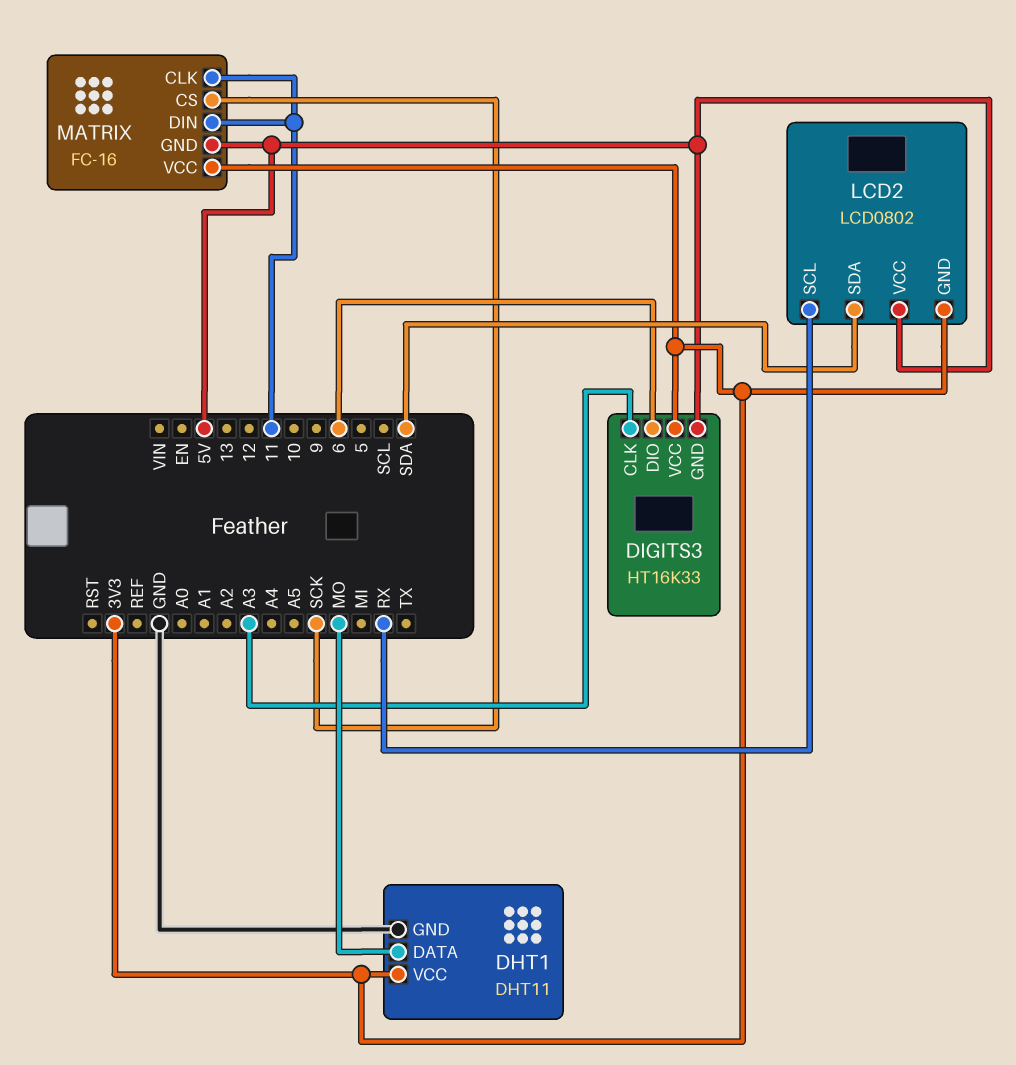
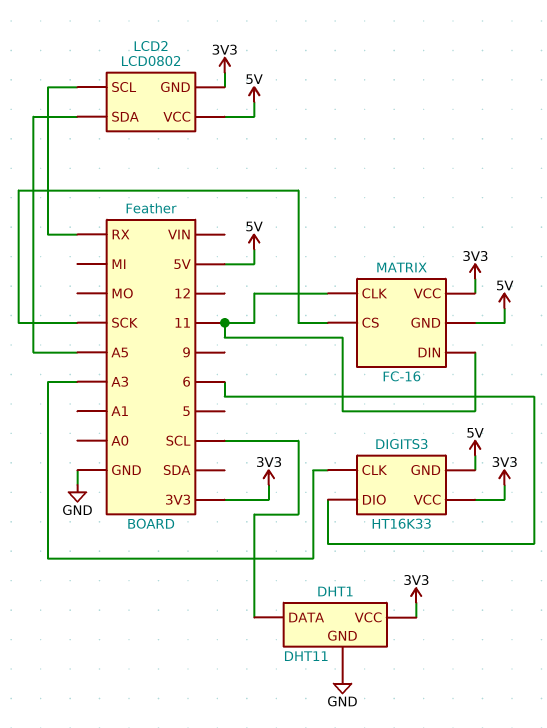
DHT1 pin DATA: MO -> SCL
LCD2 pin SDA: SDA -> A5

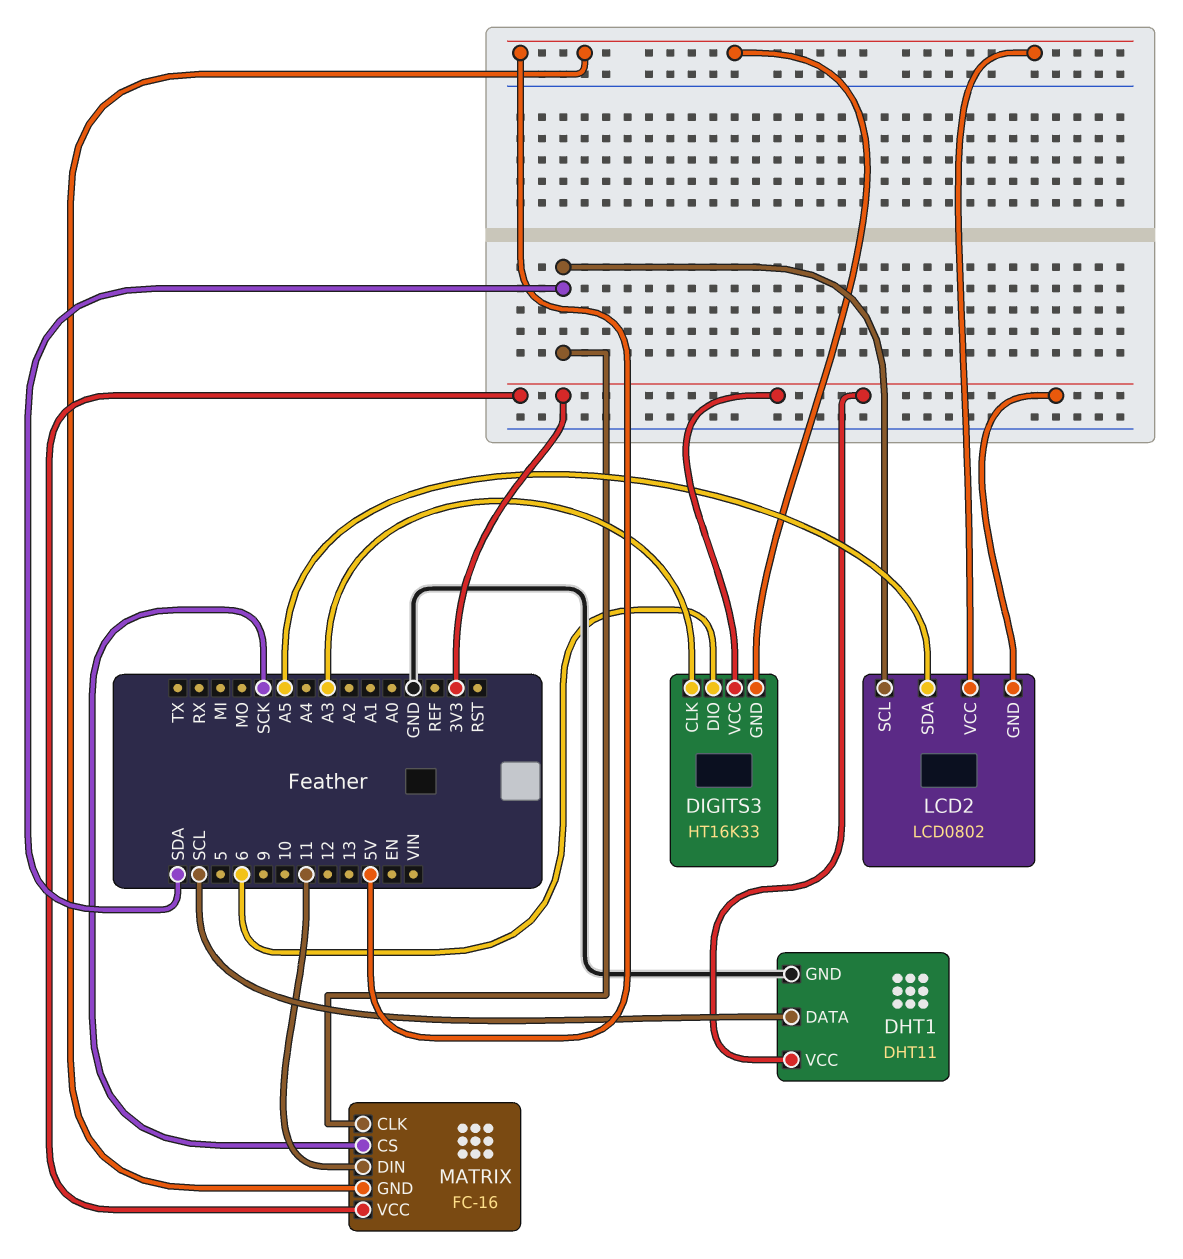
LCD2 pin SCL: RX -> SDA
MATRIX pin CLK: 11 -> SDA

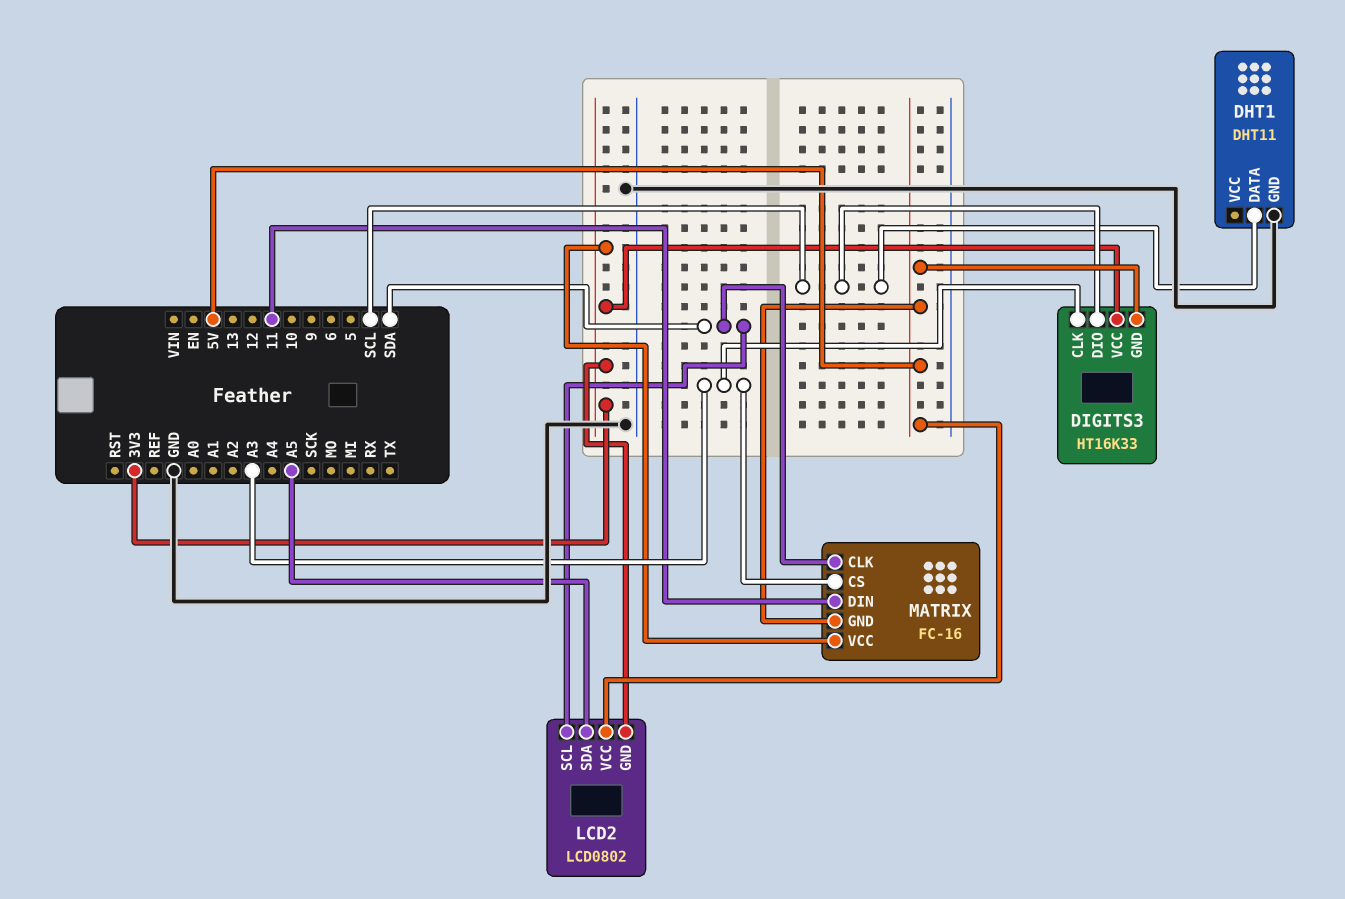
DHT1 pin VCC: 3V3 -> none
DIGITS3 pin DIO: 6 -> SCL
MATRIX pin CS: SCK -> A3

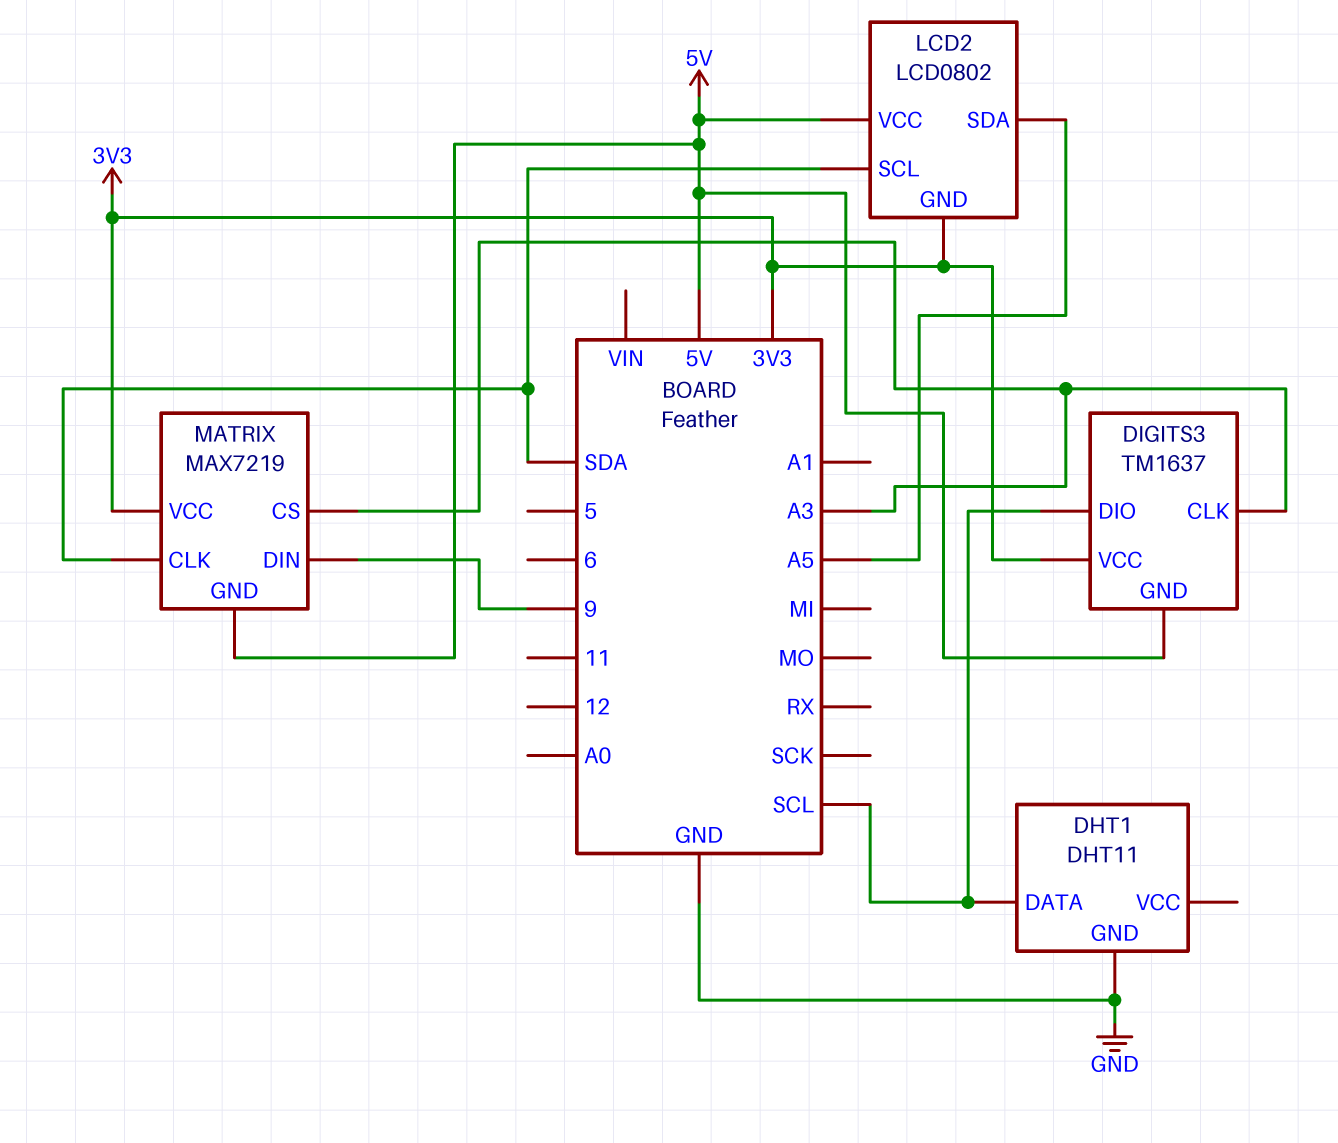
DIGITS3: HT16K33 -> TM1637
MATRIX: FC-16 -> MAX7219
MATRIX pin DIN: 11 -> 9

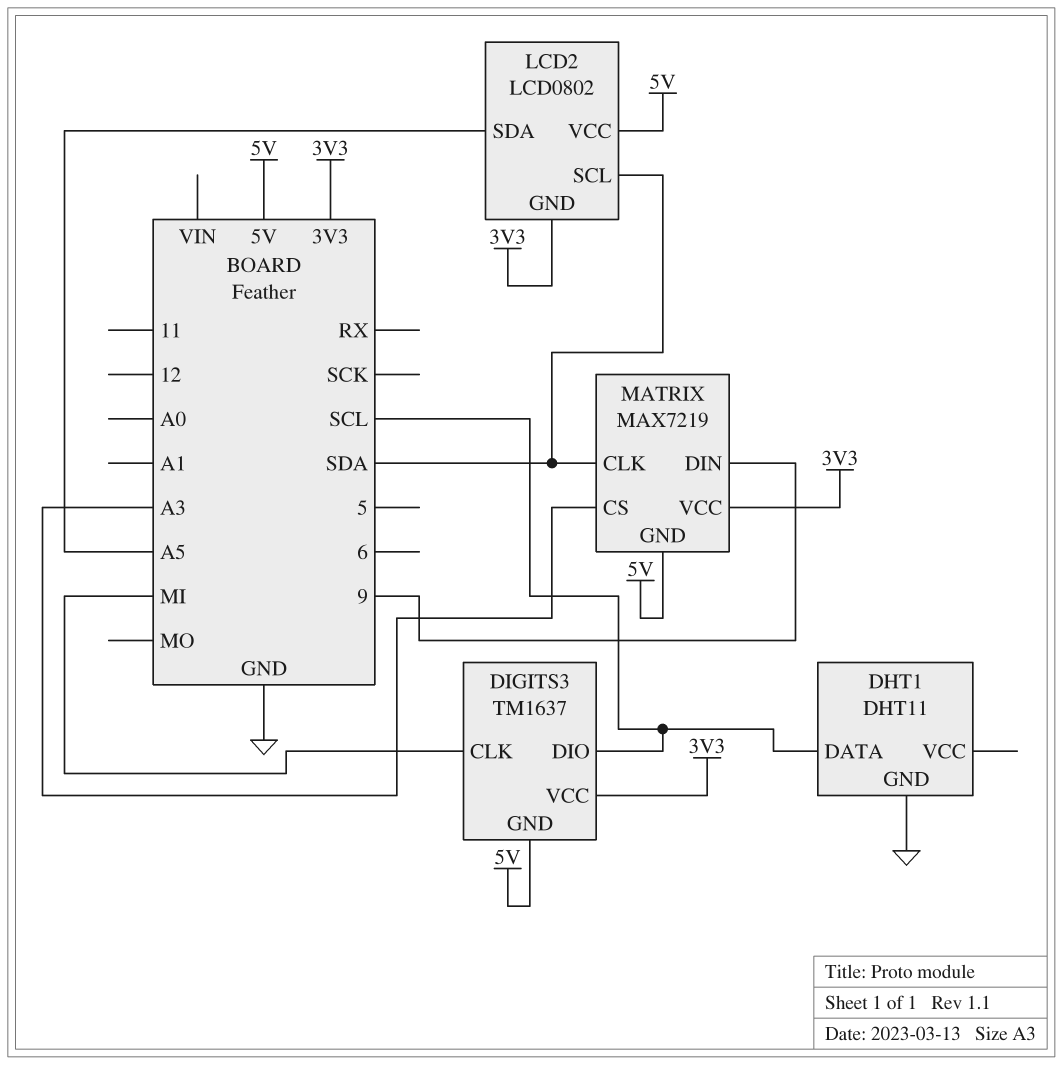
DIGITS3 pin CLK: A3 -> MI

